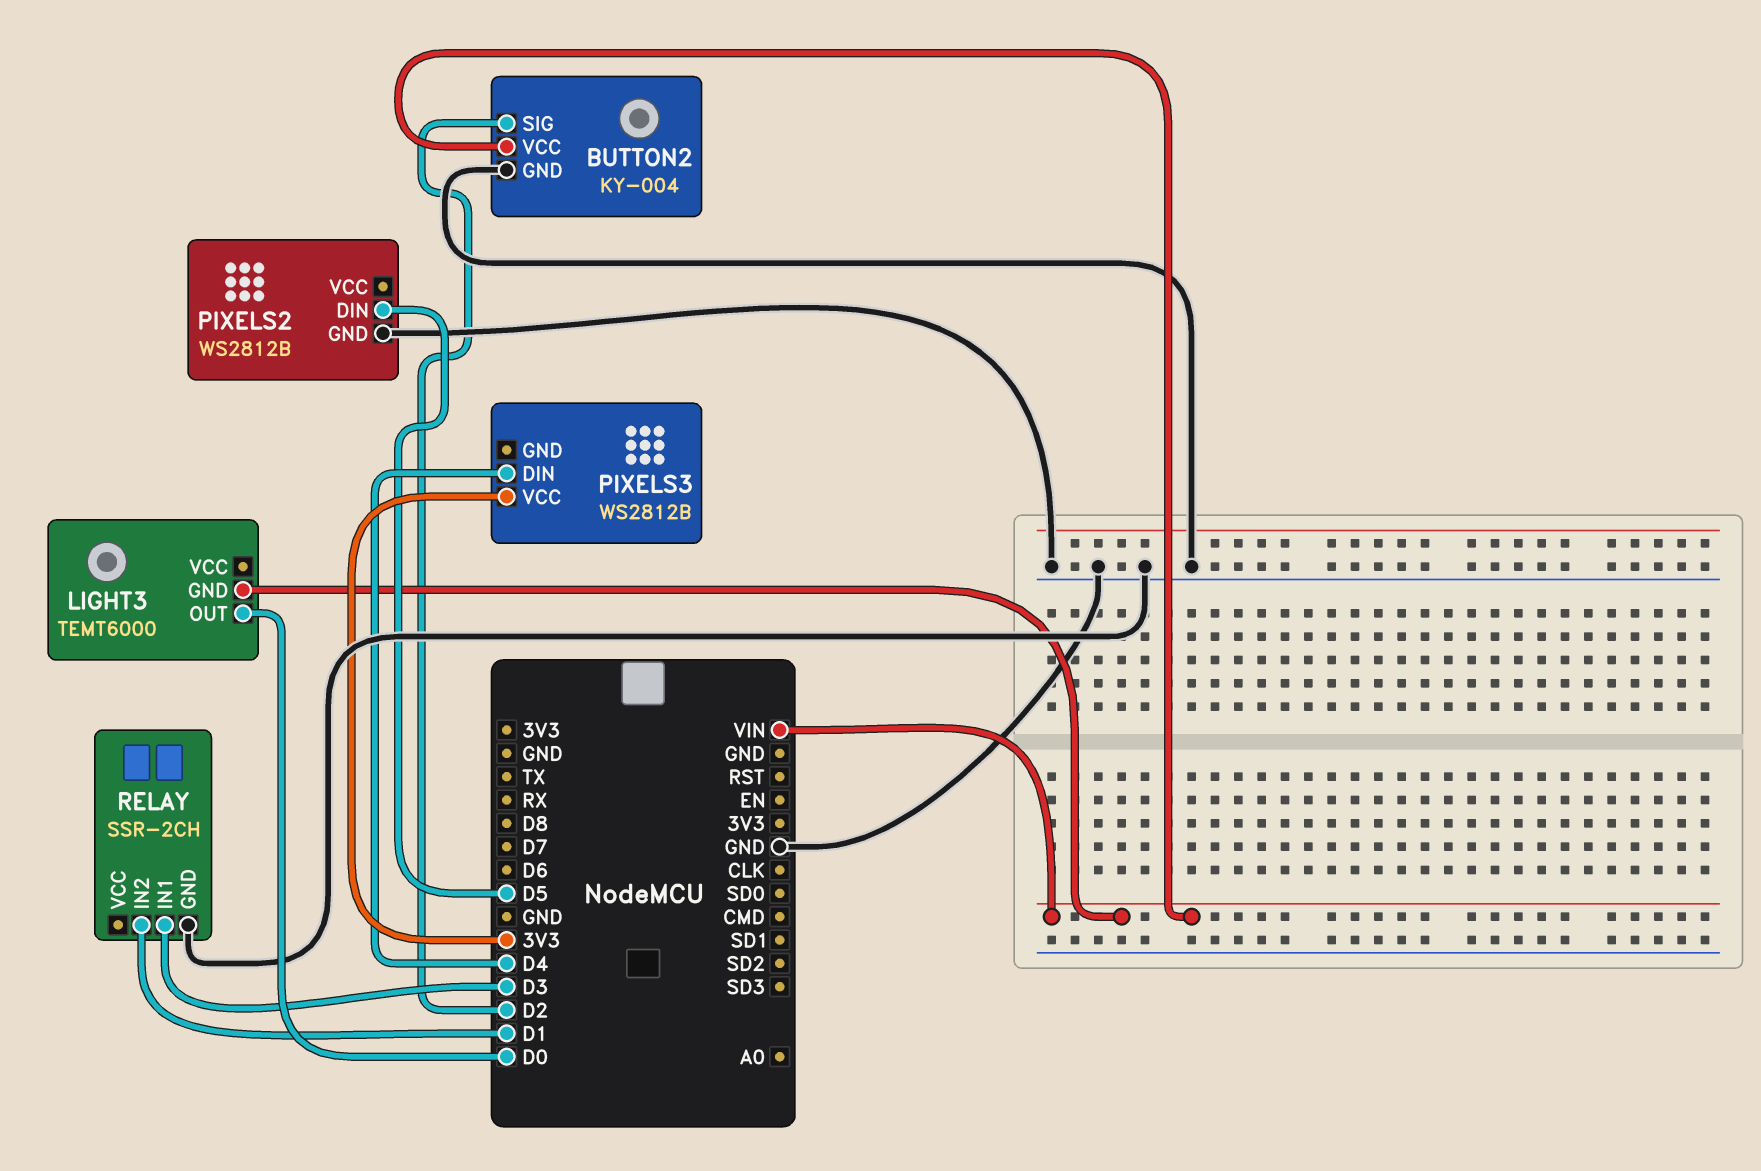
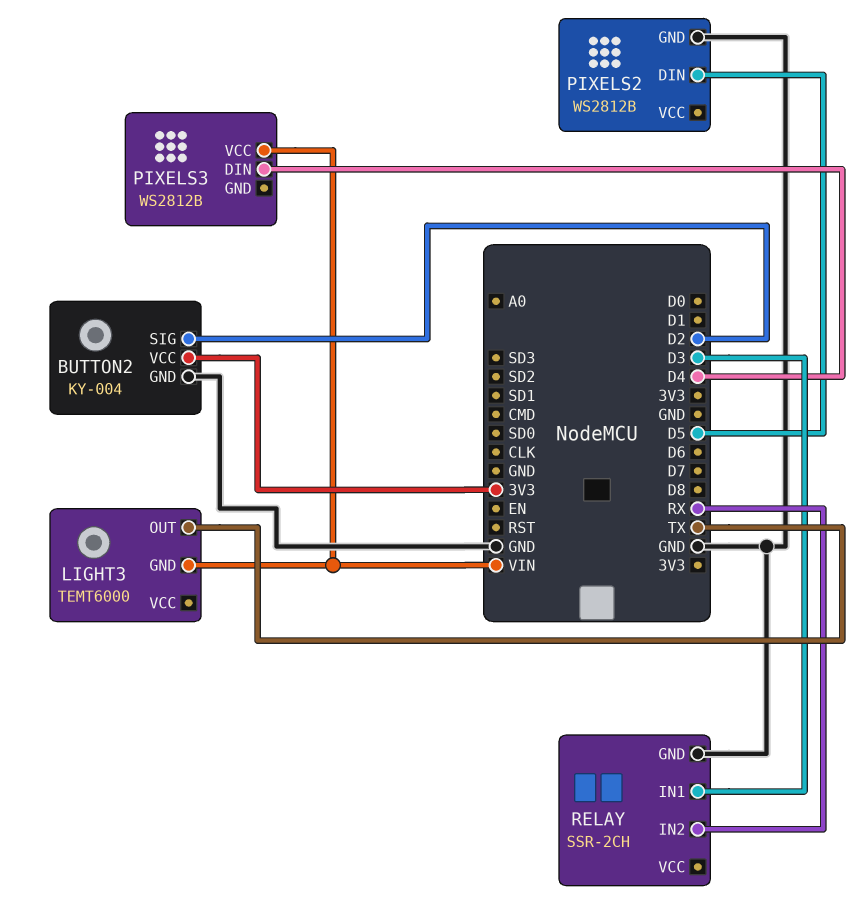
BUTTON2 pin VCC: VIN -> 3V3
LIGHT3 pin OUT: D0 -> TX
PIXELS3 pin VCC: 3V3 -> VIN
RELAY pin IN2: D1 -> RX

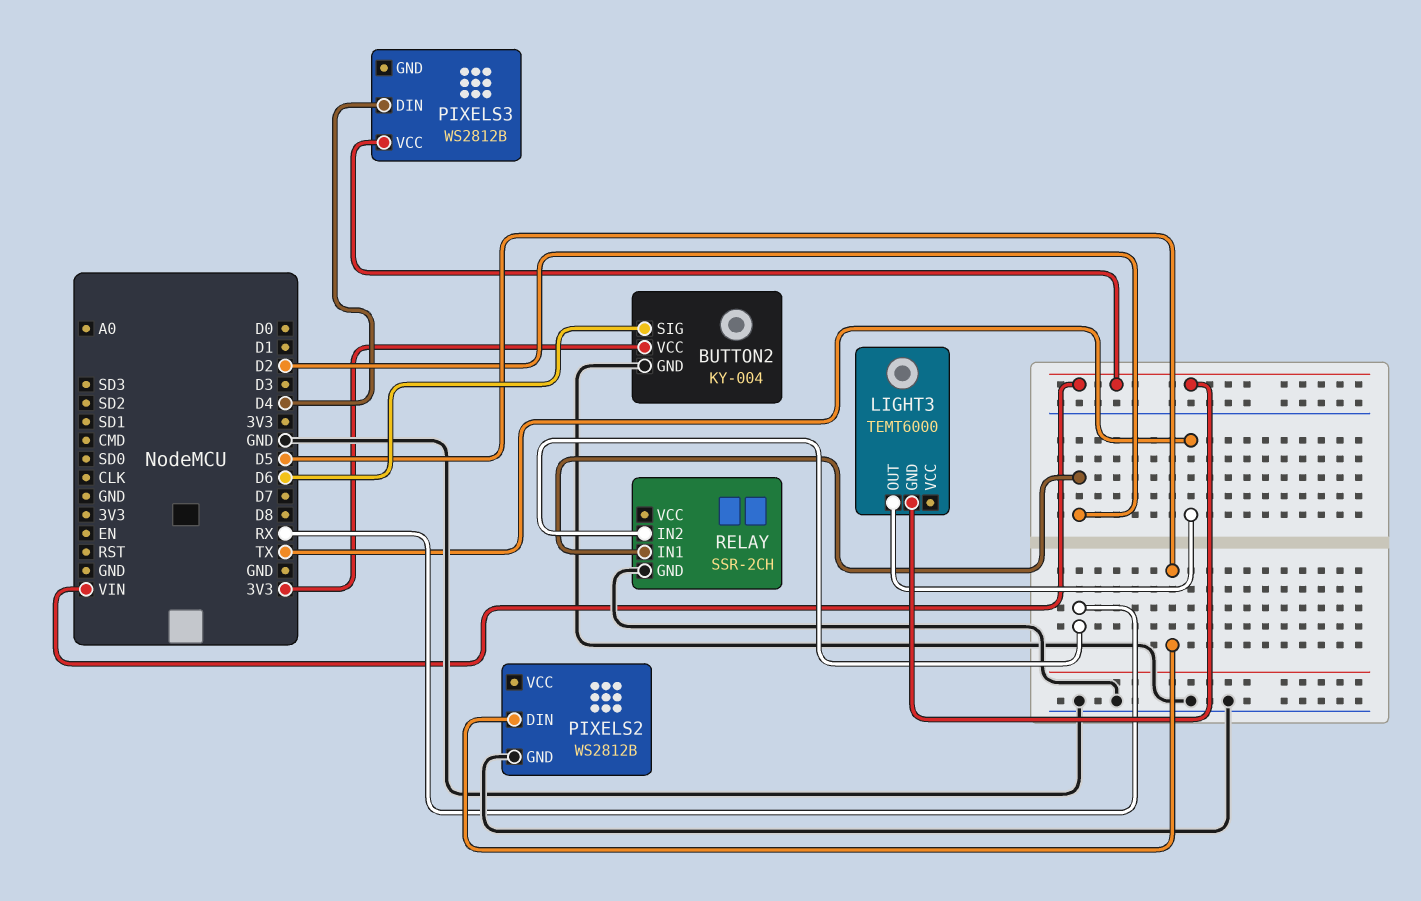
BUTTON2 pin SIG: D2 -> D6
RELAY pin IN1: D3 -> D2

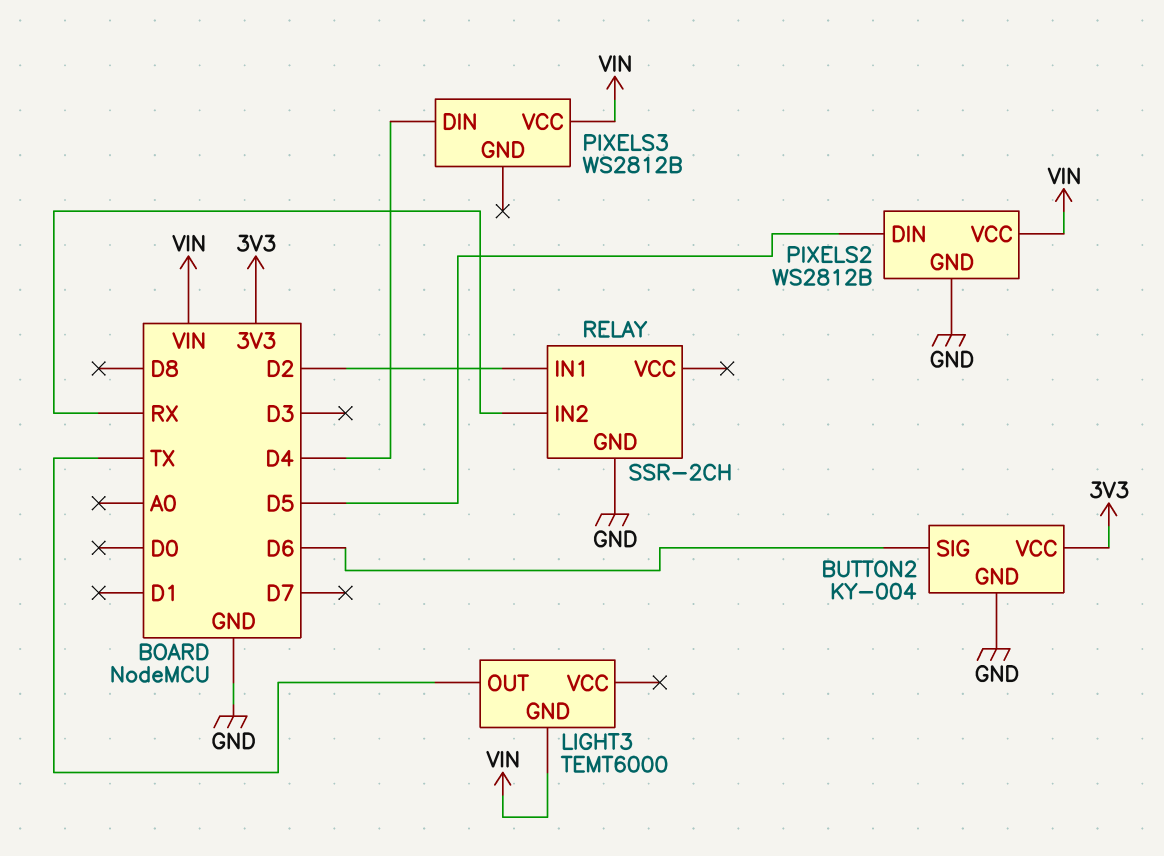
PIXELS2 pin VCC: none -> VIN

